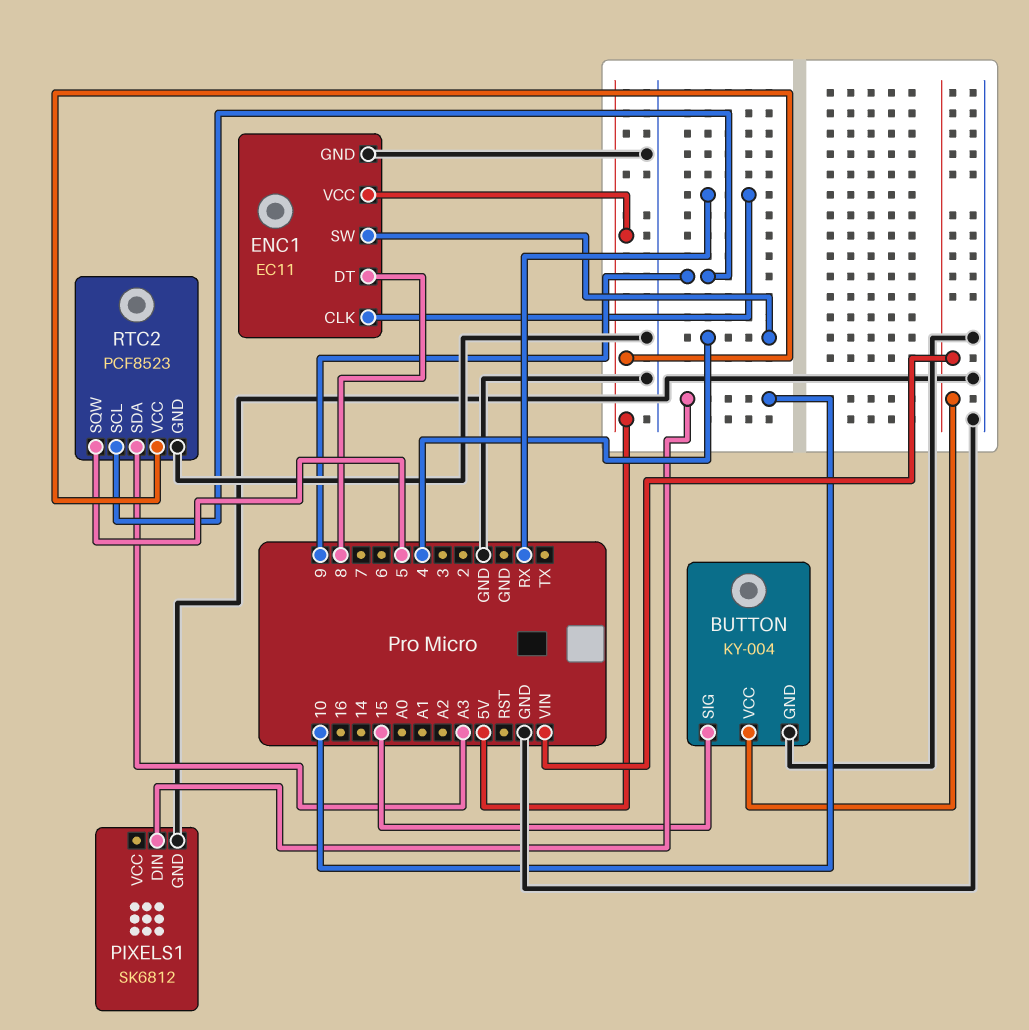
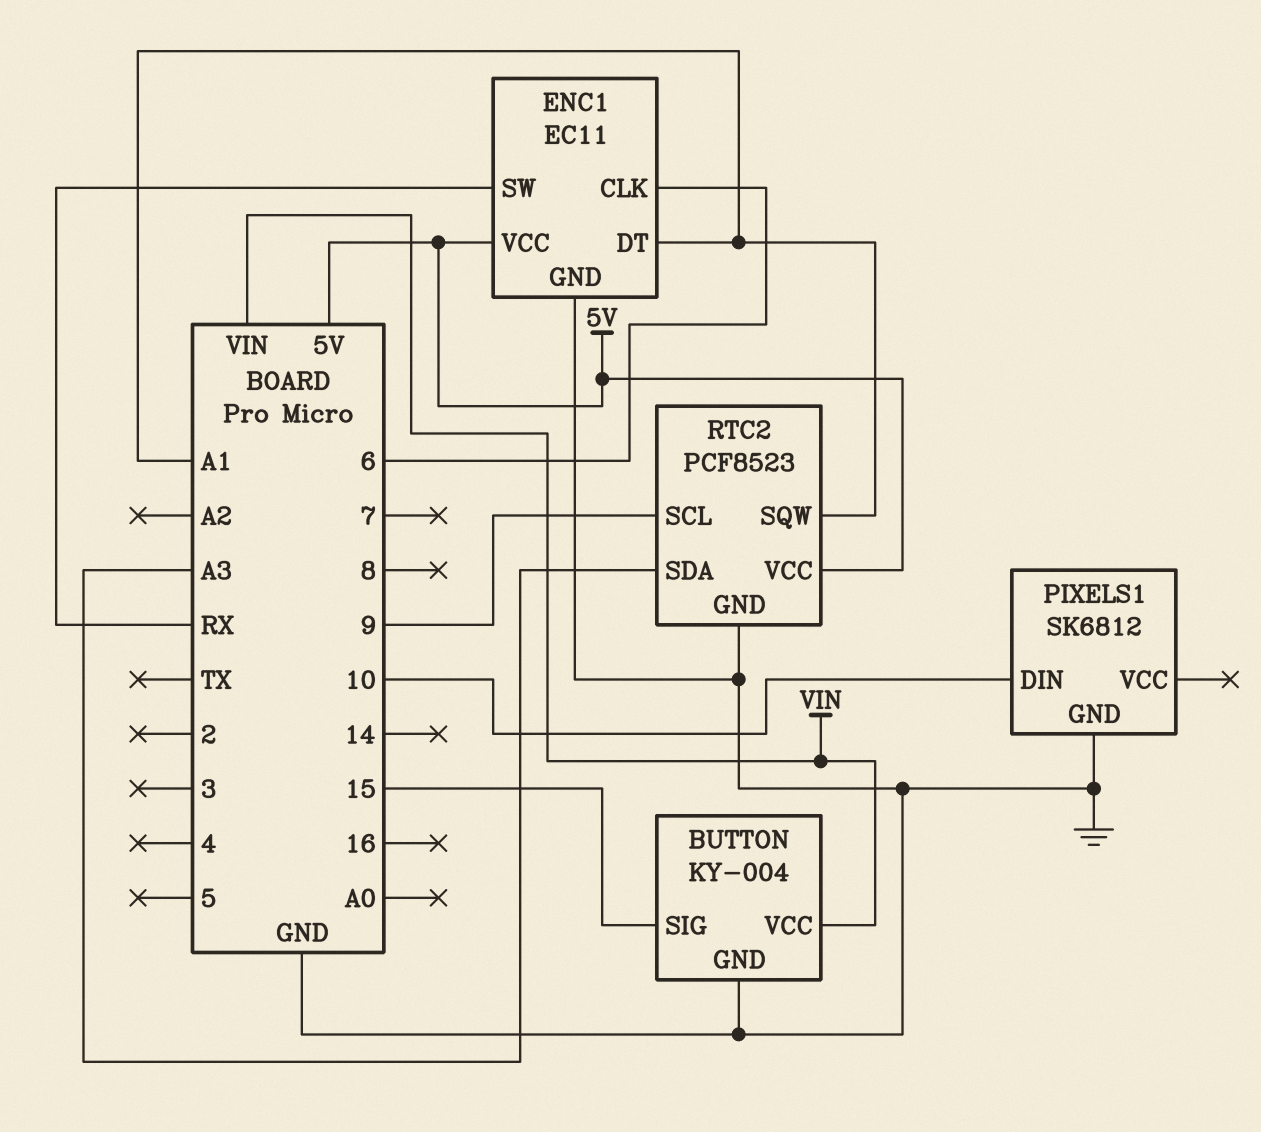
ENC1 pin CLK: RX -> 6
ENC1 pin DT: 8 -> A1
ENC1 pin SW: 4 -> RX
RTC2 pin SQW: 5 -> A1

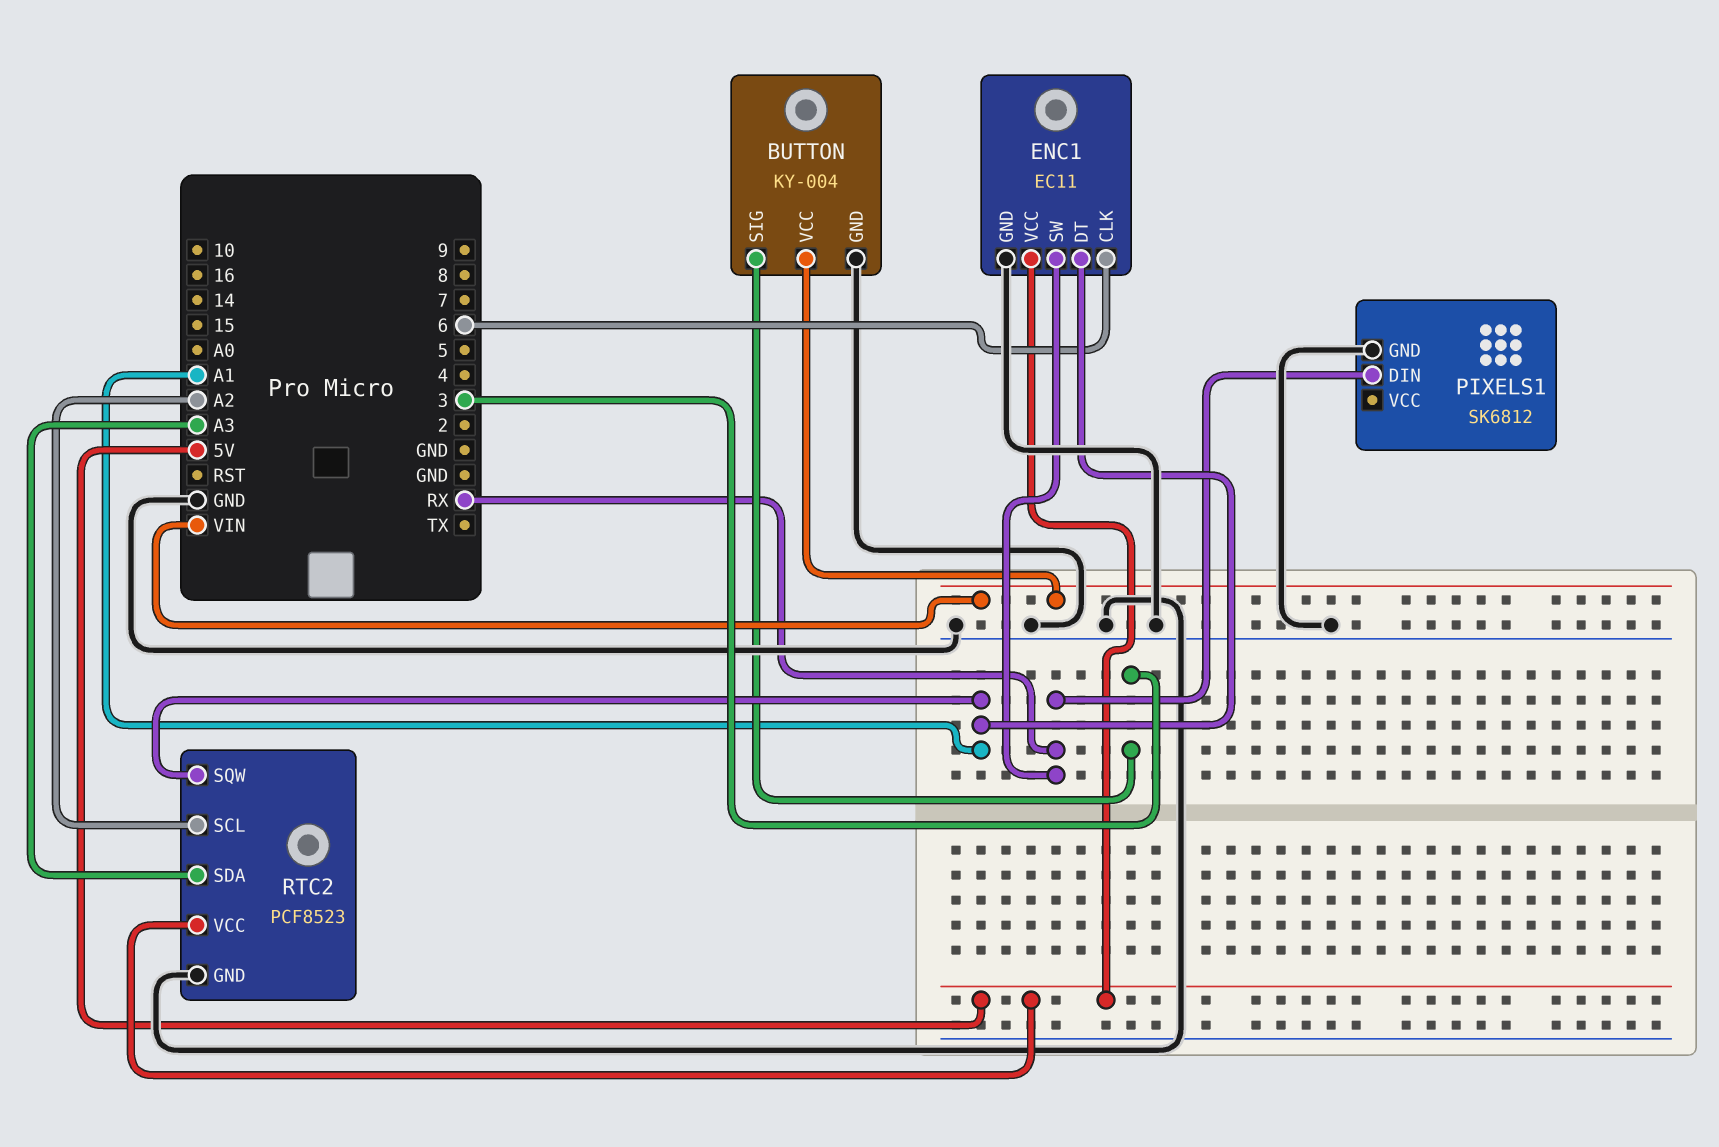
BUTTON pin SIG: 15 -> 3
PIXELS1 pin DIN: 10 -> RX
RTC2 pin SCL: 9 -> A2

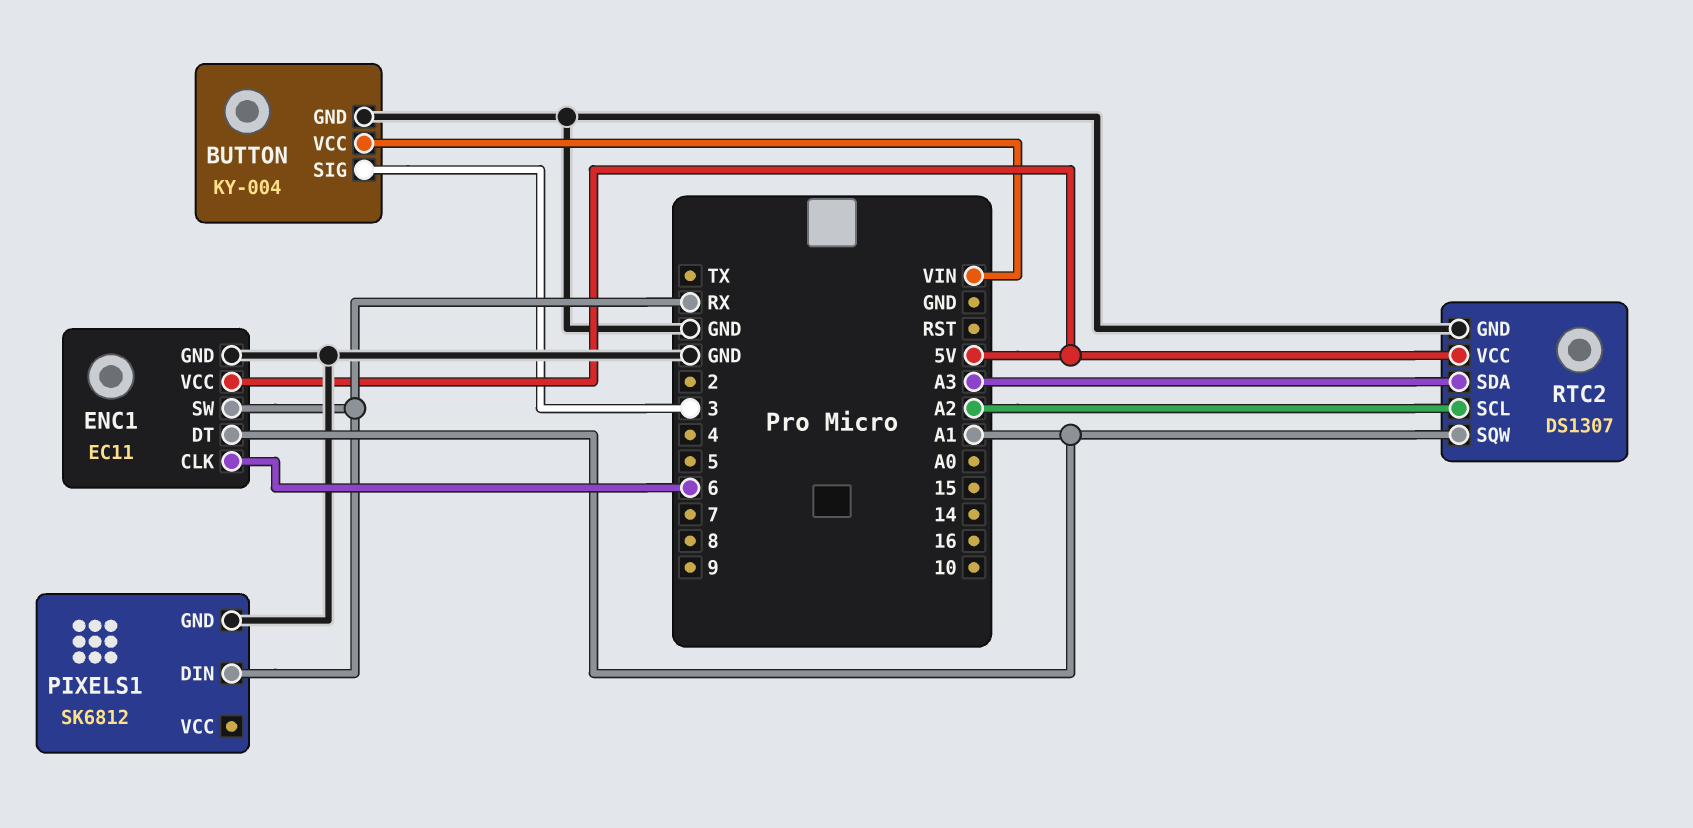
RTC2: PCF8523 -> DS1307

